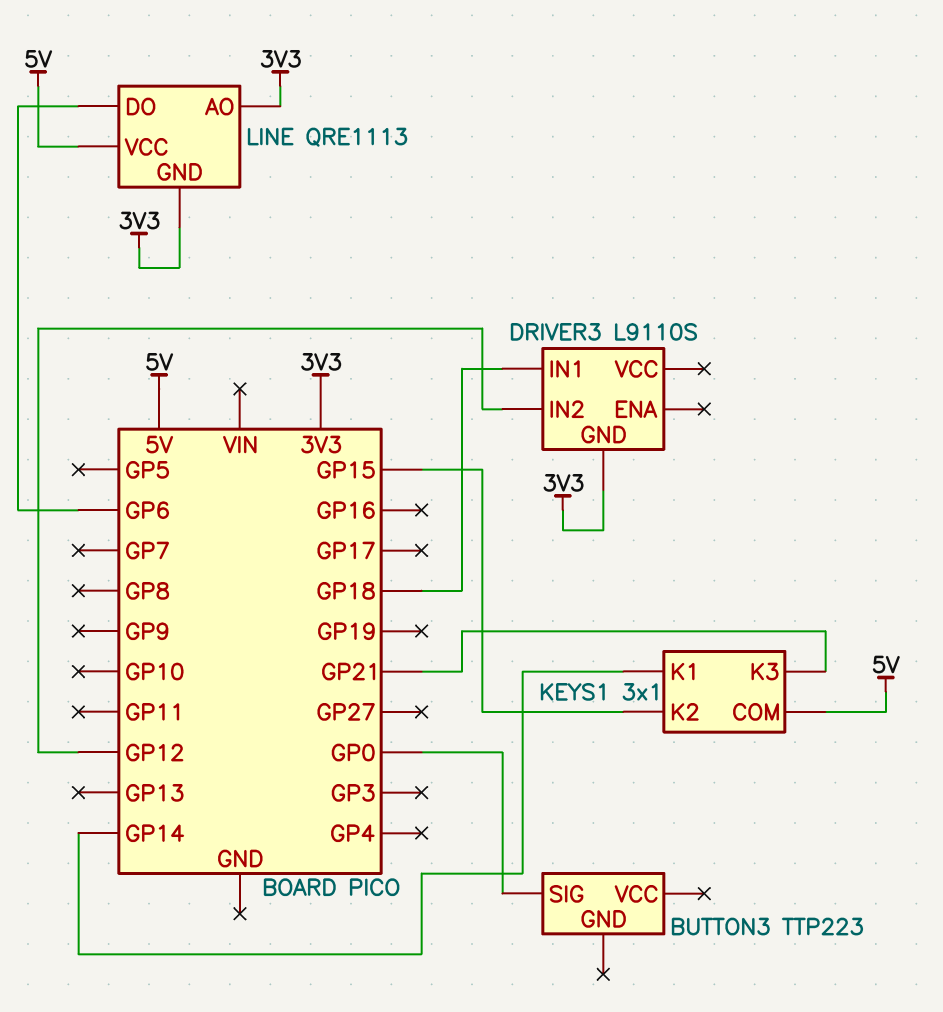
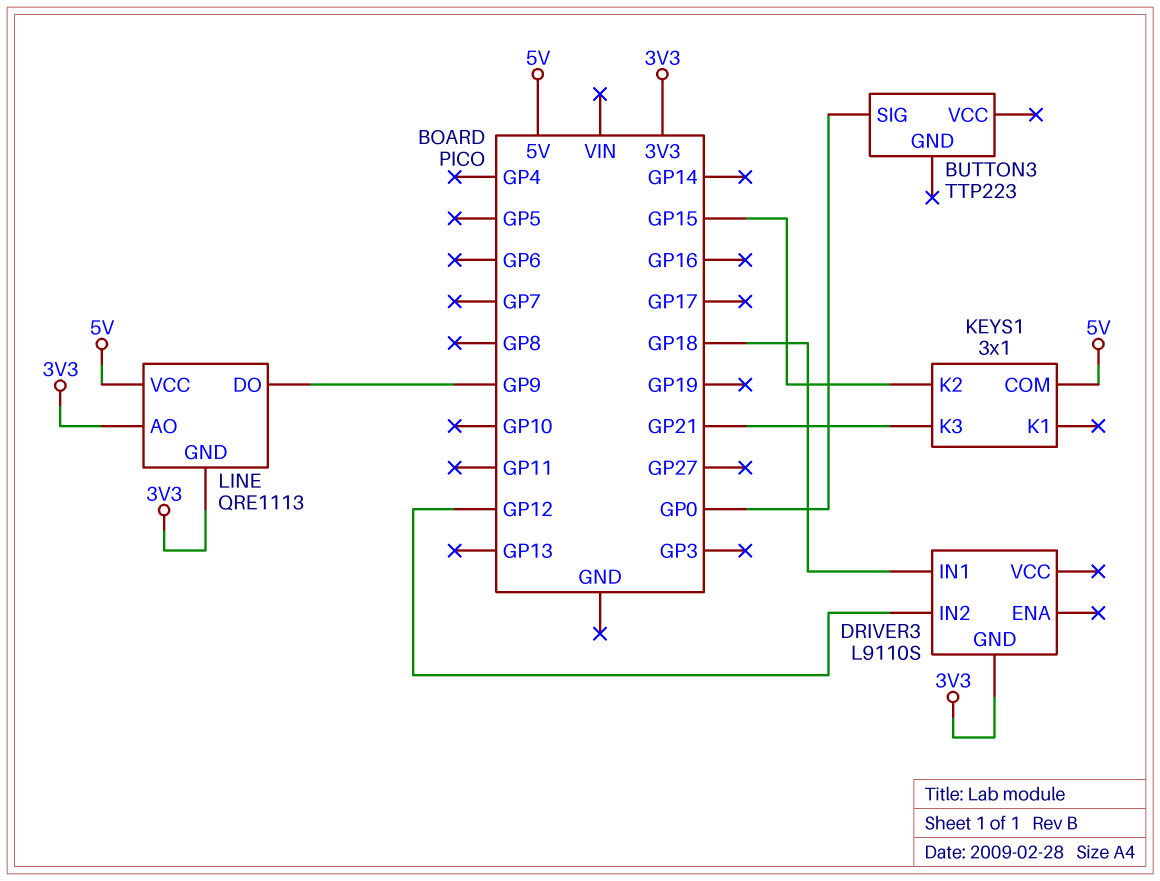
KEYS1 pin K1: GP14 -> none
LINE pin DO: GP6 -> GP9

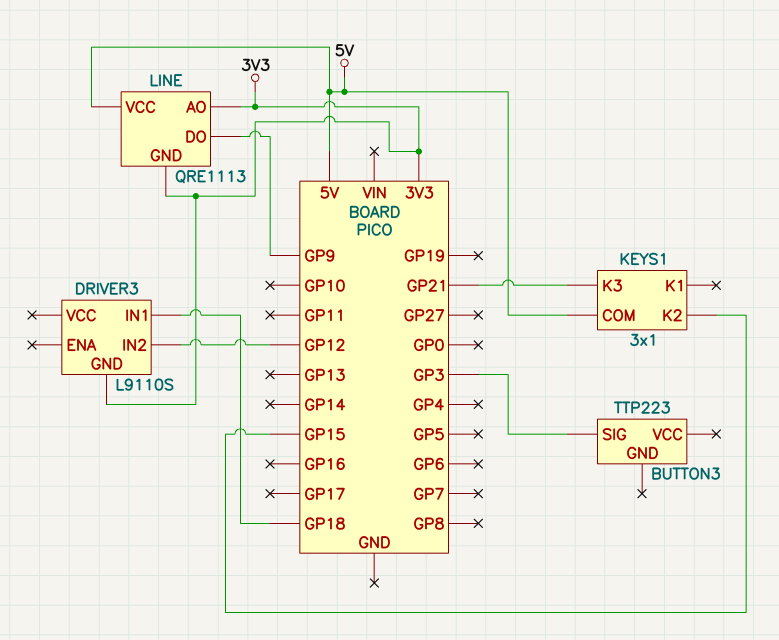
BUTTON3 pin SIG: GP0 -> GP3

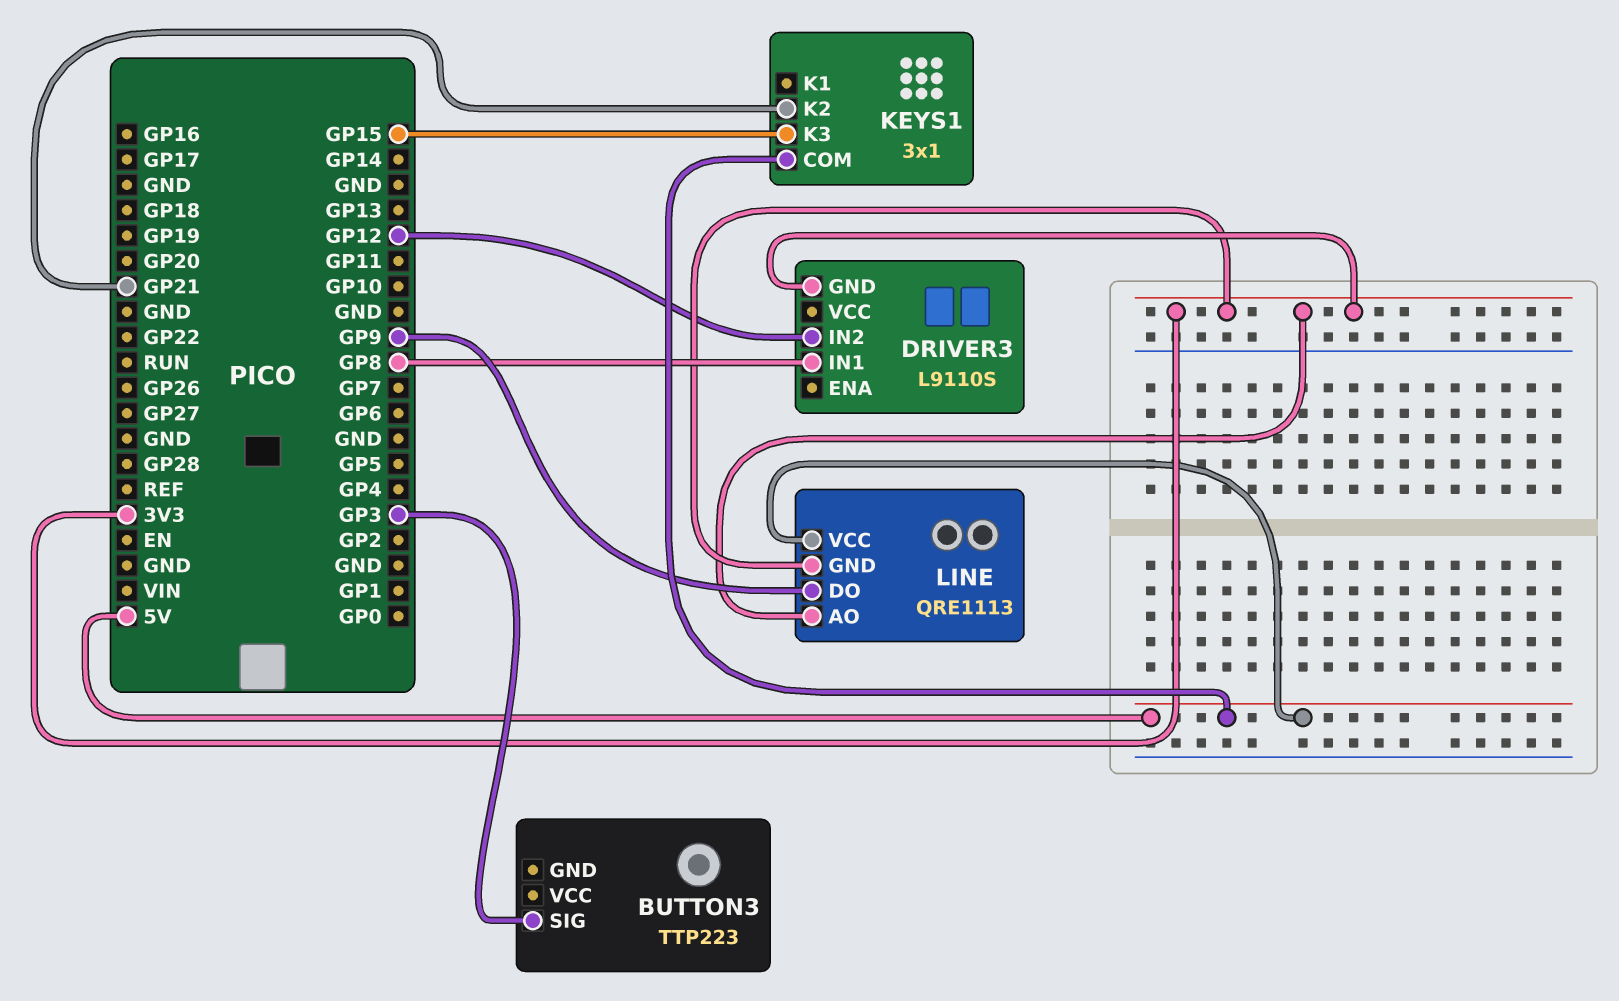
DRIVER3 pin IN1: GP18 -> GP8
KEYS1 pin K2: GP15 -> GP21
KEYS1 pin K3: GP21 -> GP15

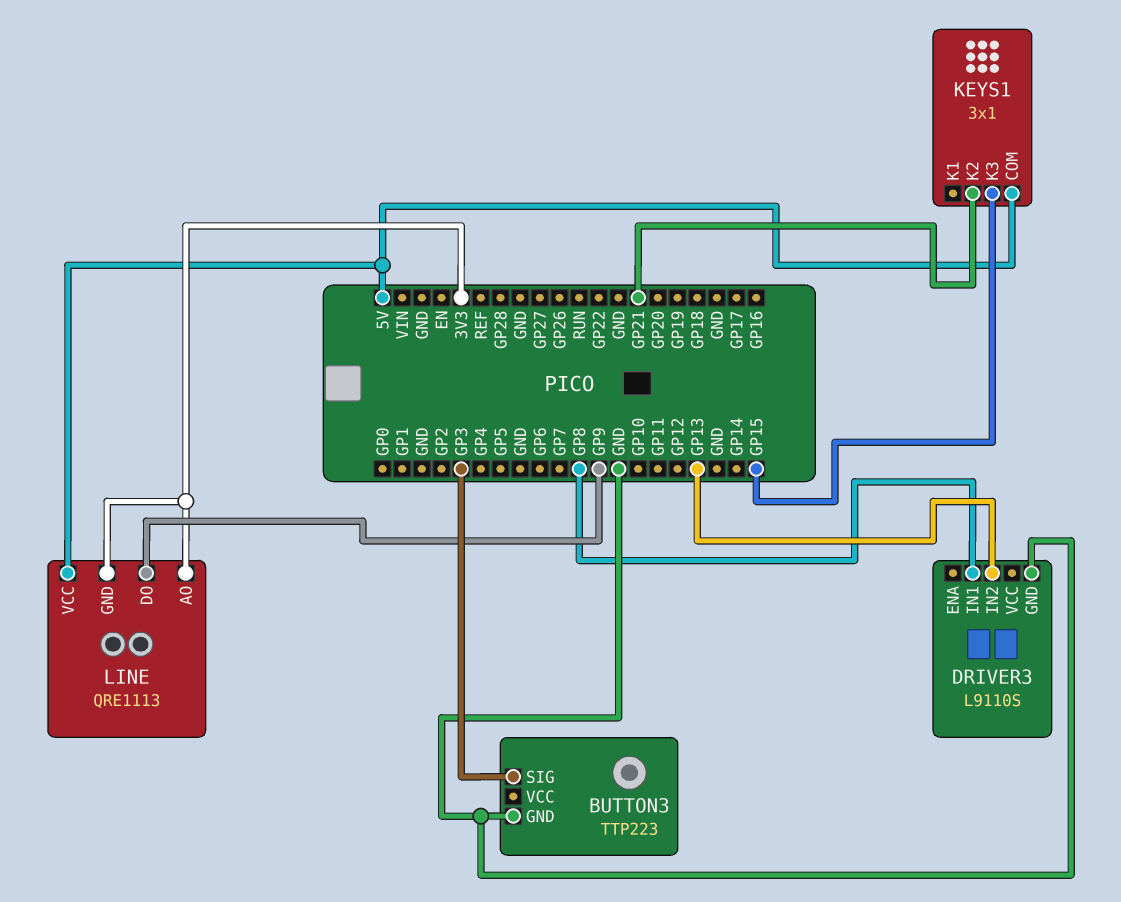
BUTTON3 pin GND: none -> GND
DRIVER3 pin GND: 3V3 -> GND
DRIVER3 pin IN2: GP12 -> GP13

